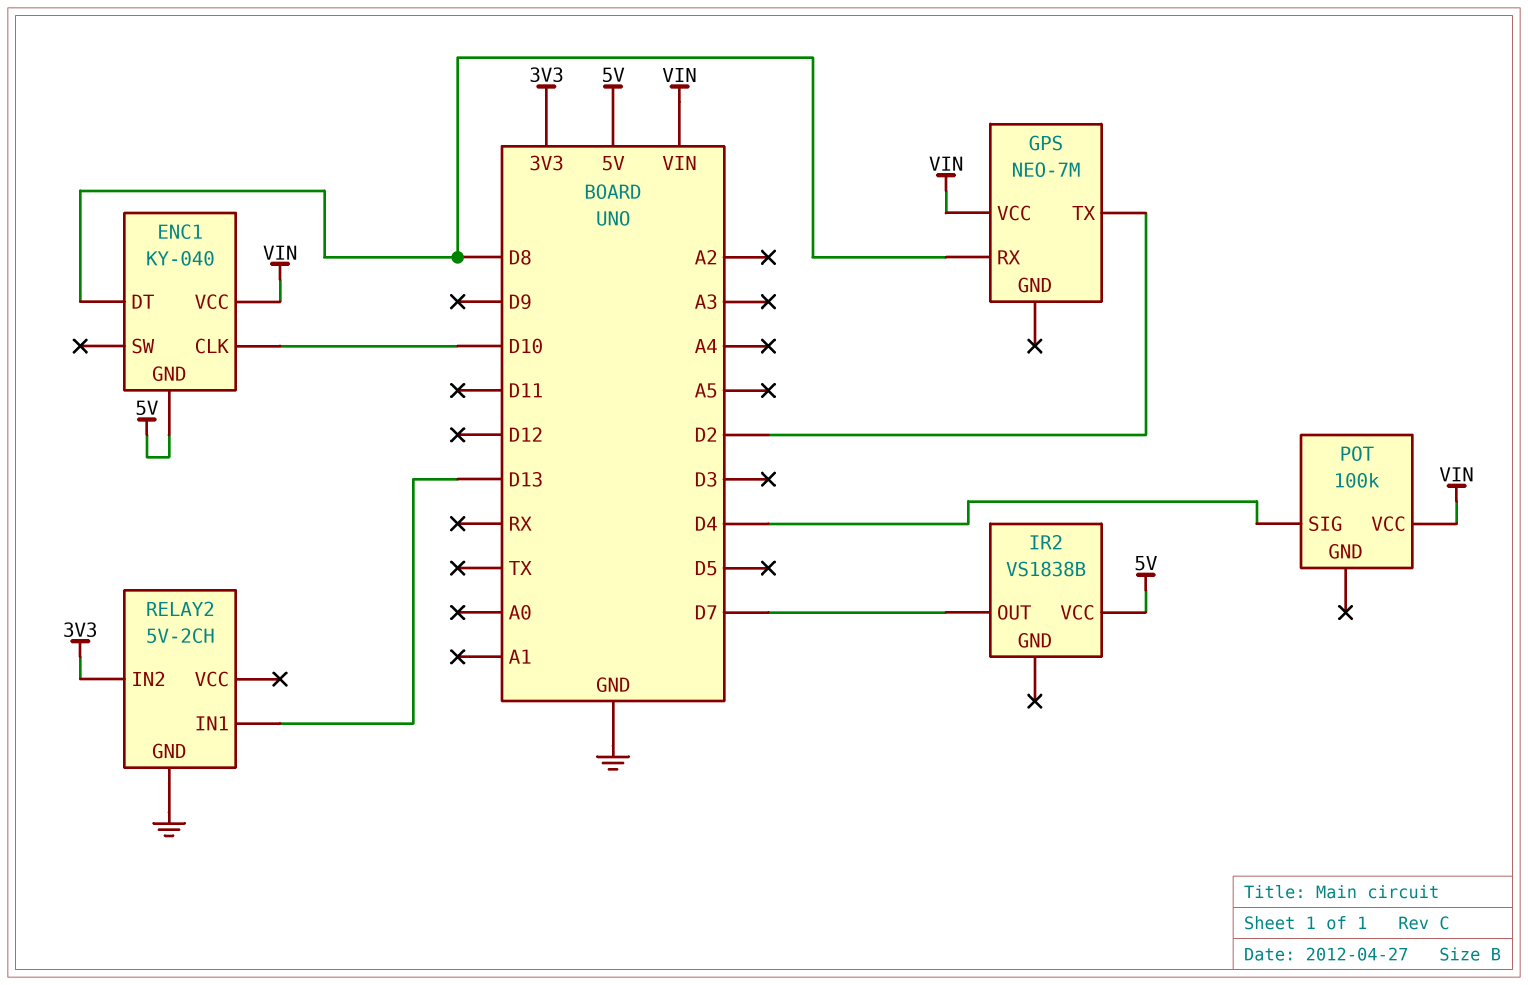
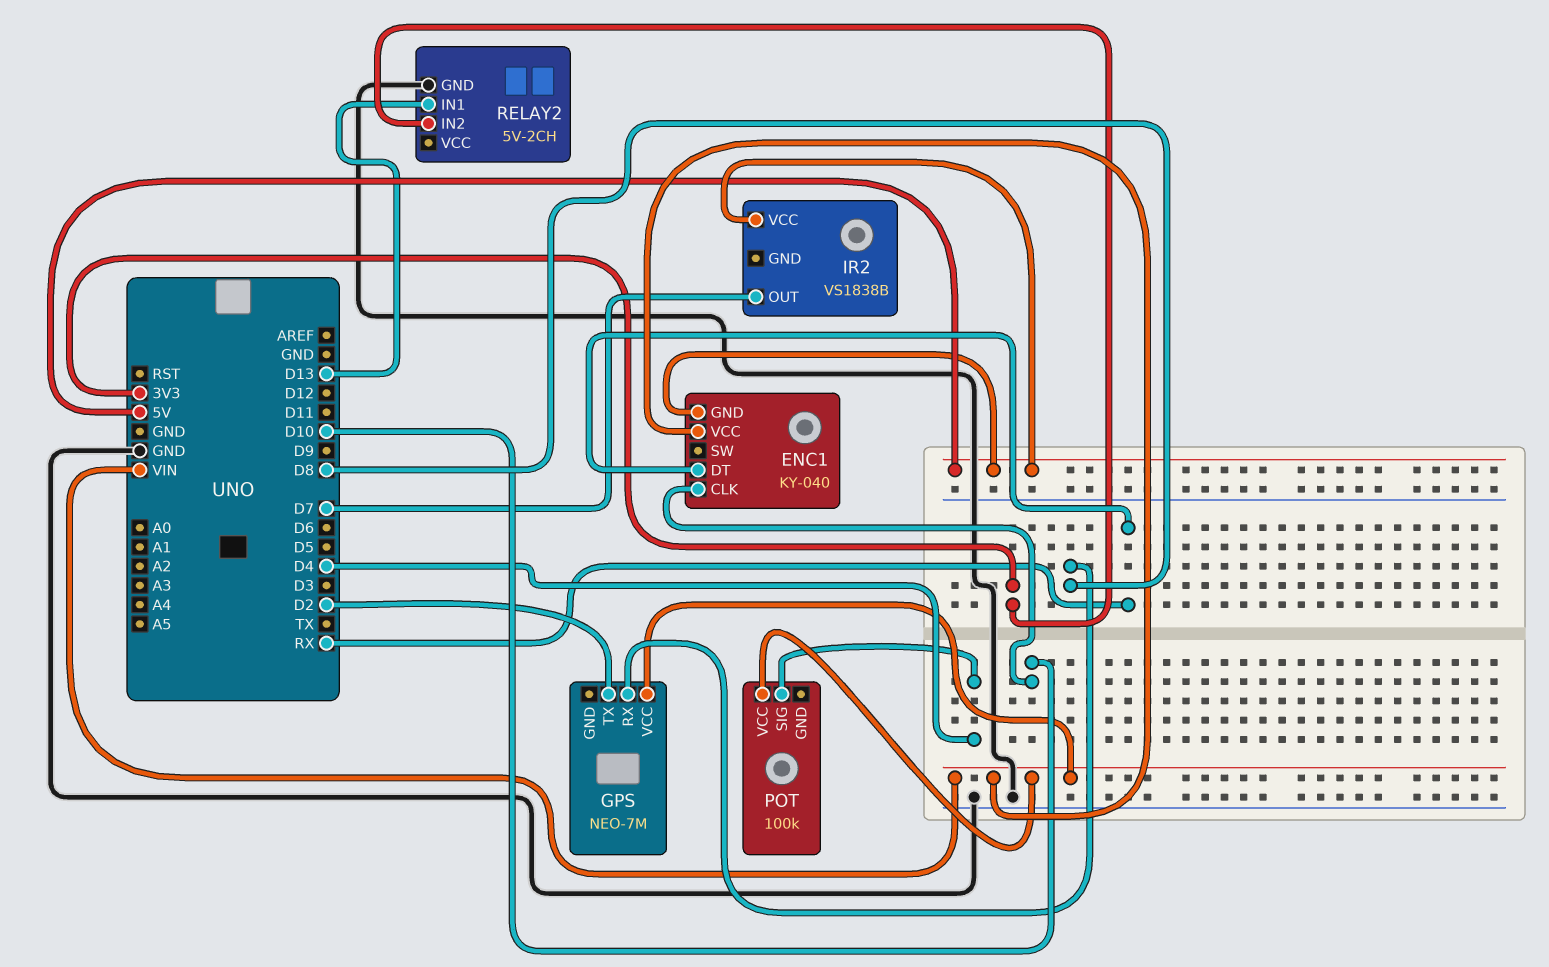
ENC1 pin DT: D8 -> RX

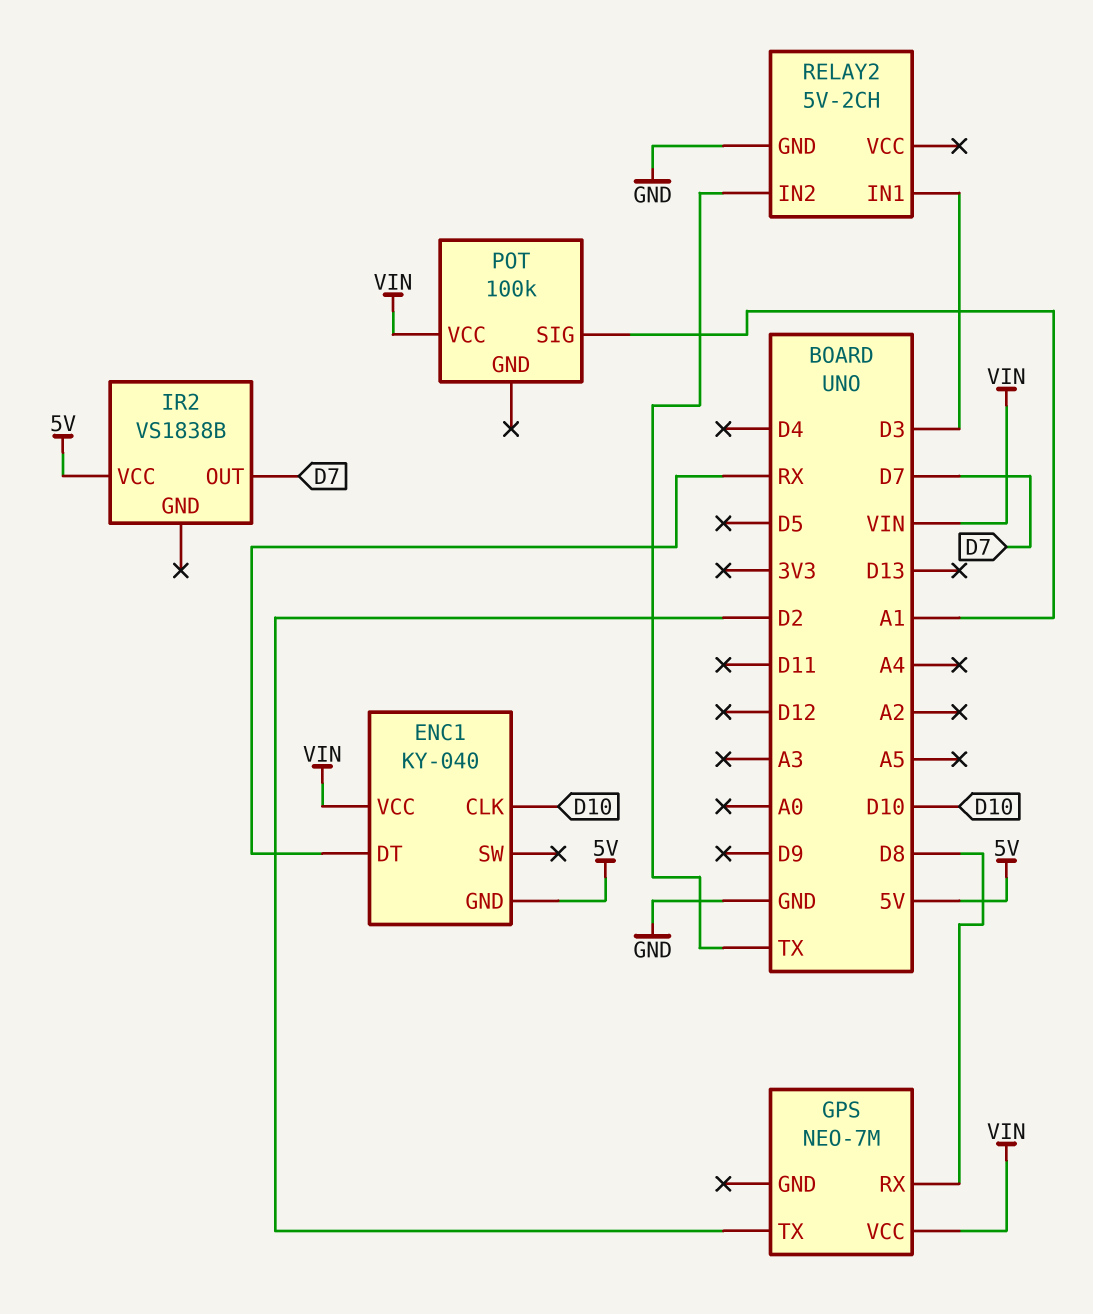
POT pin SIG: D4 -> A1
RELAY2 pin IN1: D13 -> D3
RELAY2 pin IN2: 3V3 -> TX

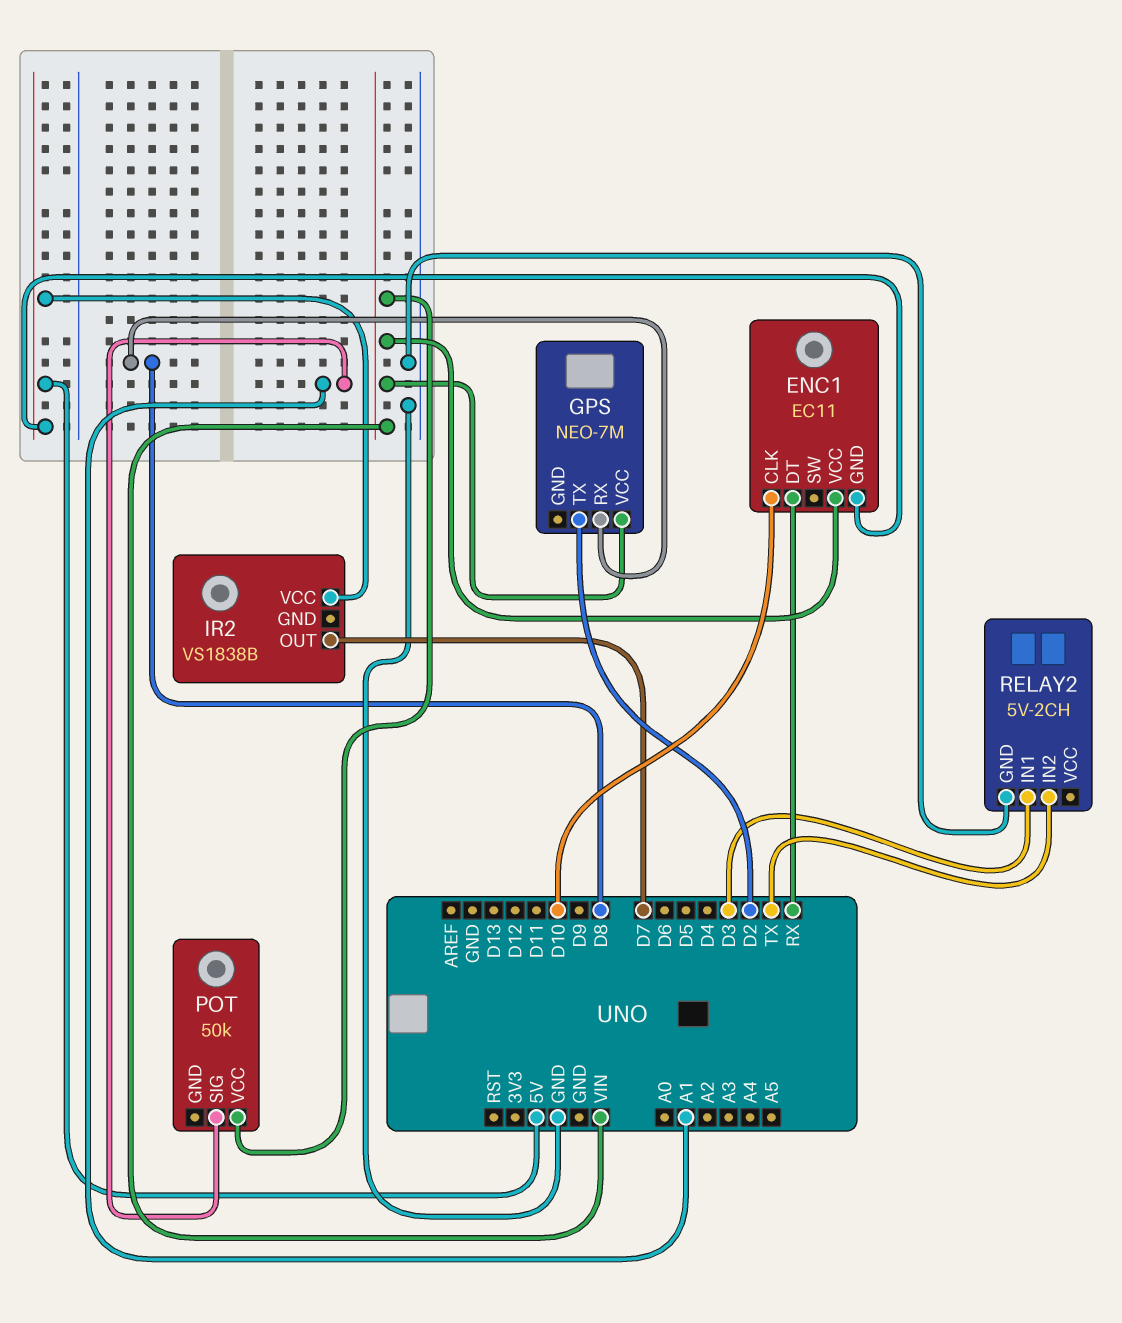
ENC1: KY-040 -> EC11
POT: 100k -> 50k

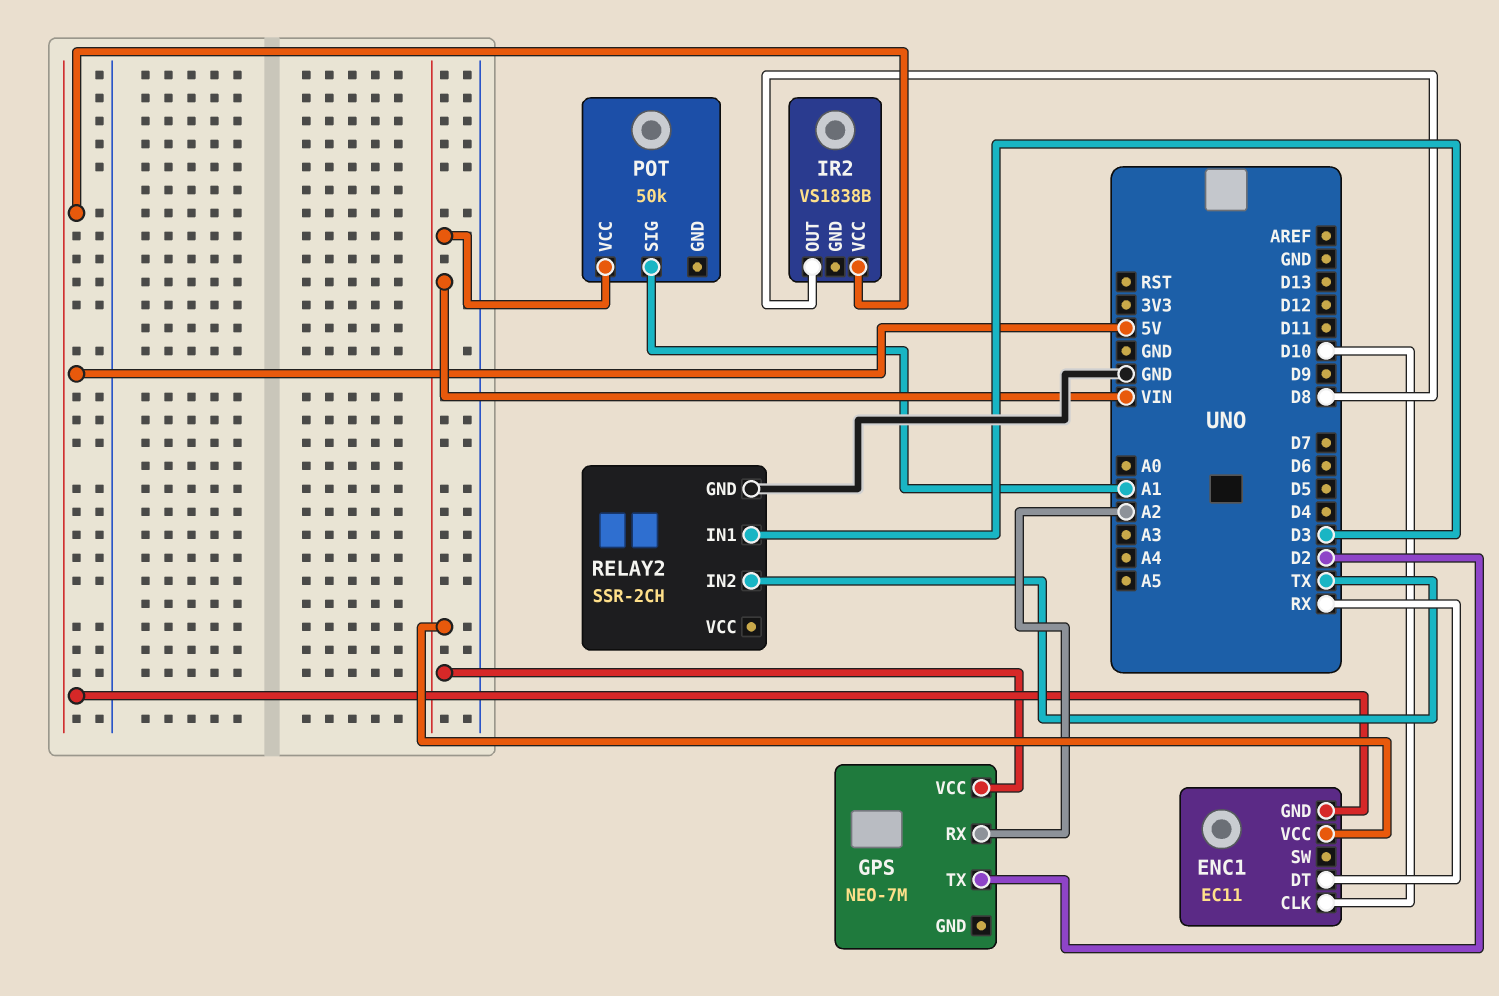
GPS pin RX: D8 -> A2
IR2 pin OUT: D7 -> D8
RELAY2: 5V-2CH -> SSR-2CH

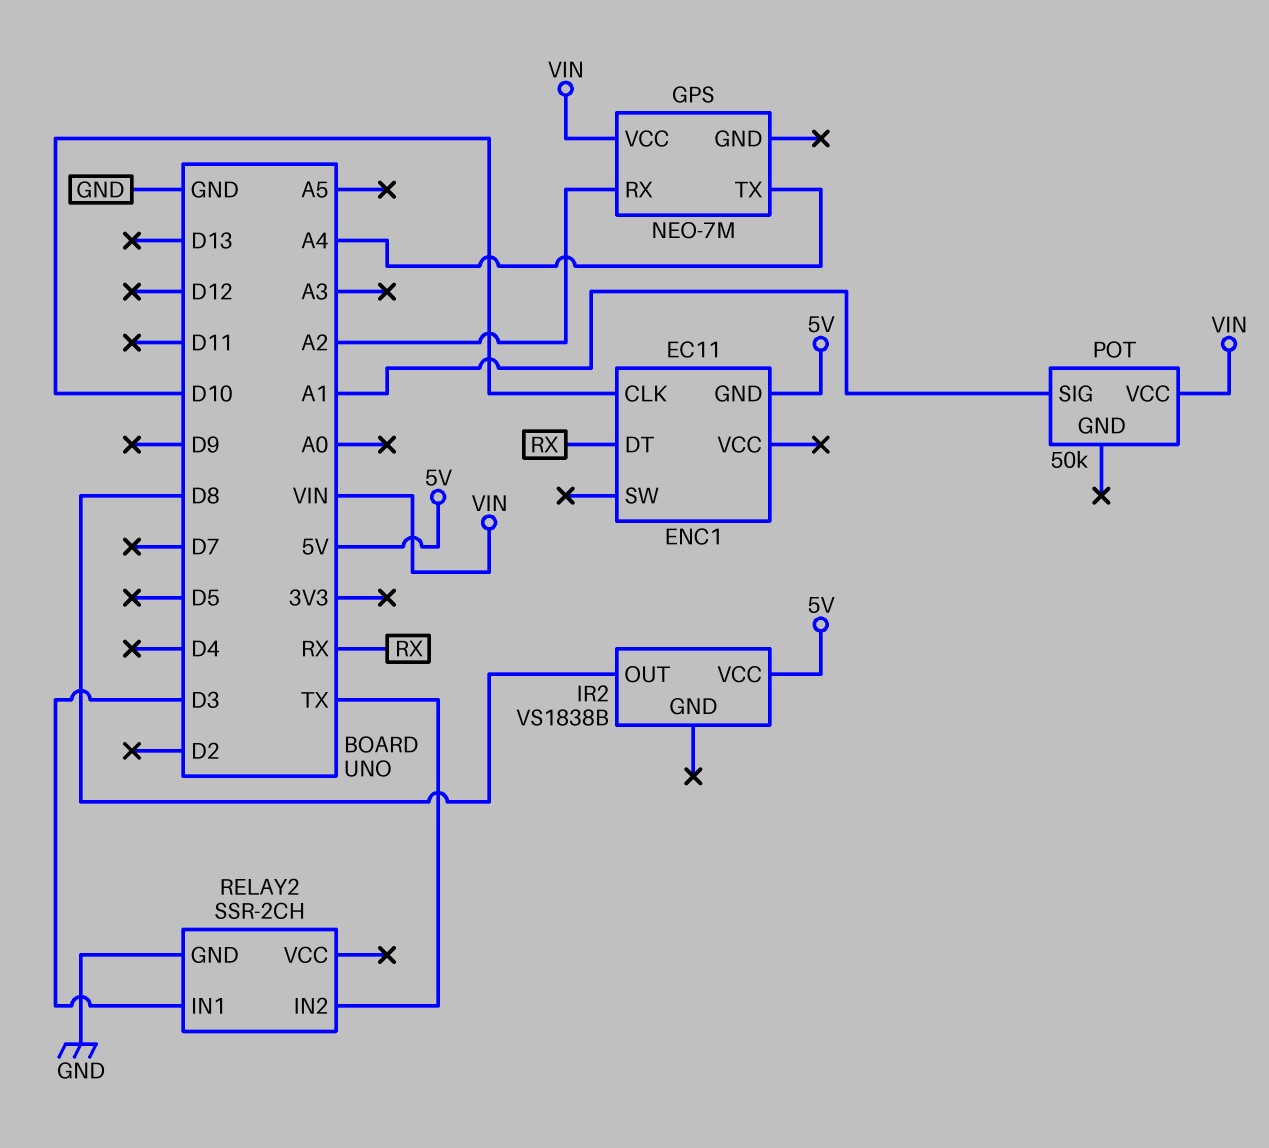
ENC1 pin VCC: VIN -> none
GPS pin TX: D2 -> A4

